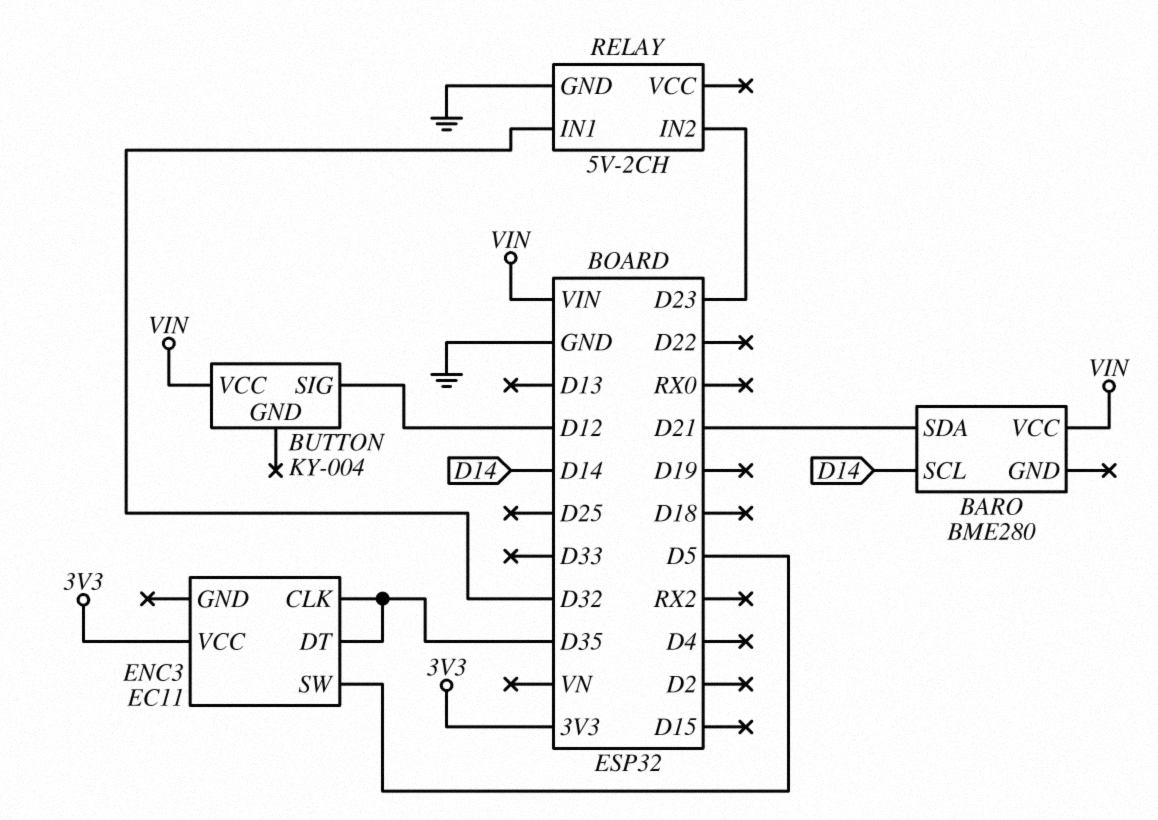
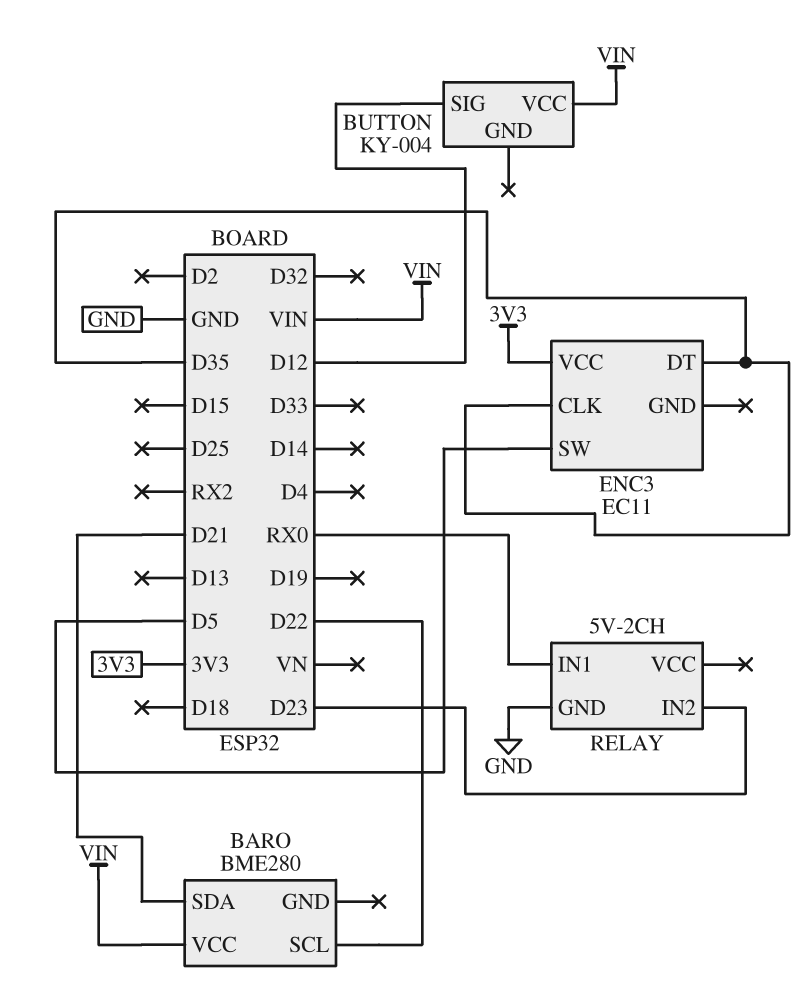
BARO pin SCL: D14 -> D22
RELAY pin IN1: D32 -> RX0

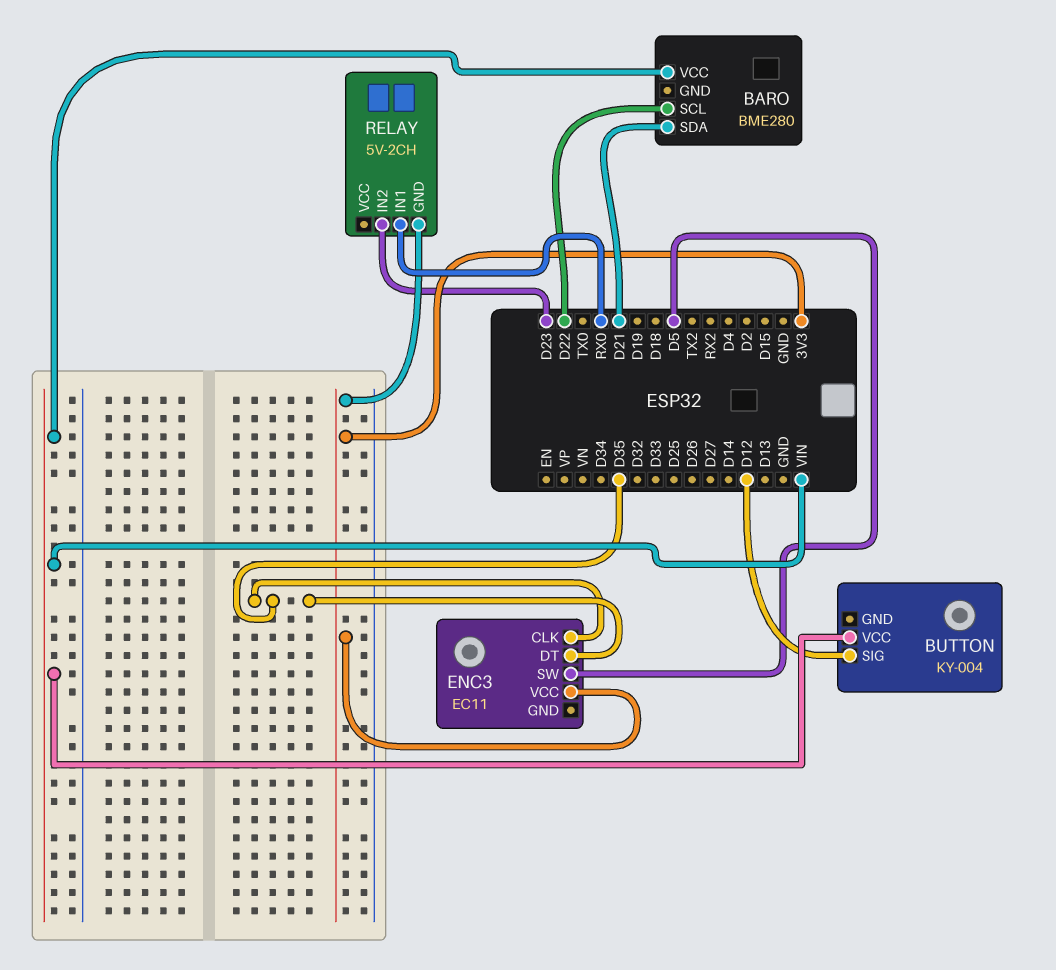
RELAY pin GND: GND -> 3V3

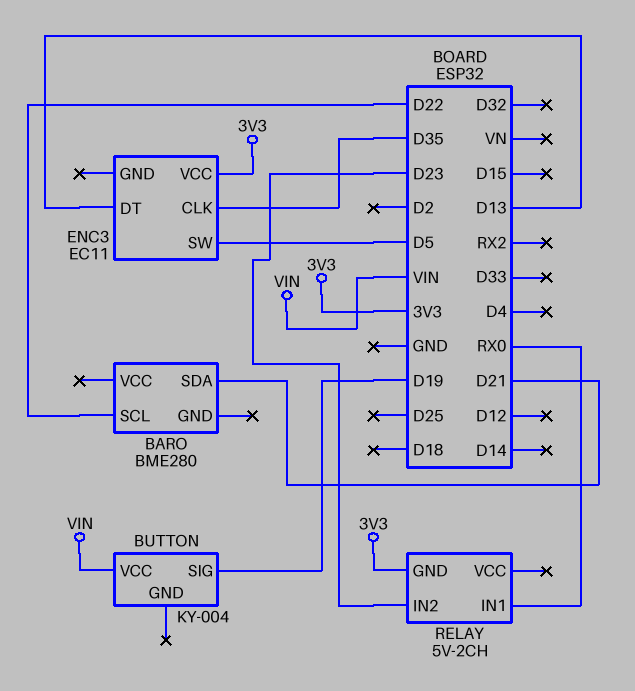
BARO pin VCC: VIN -> none
BUTTON pin SIG: D12 -> D19
ENC3 pin DT: D35 -> D13

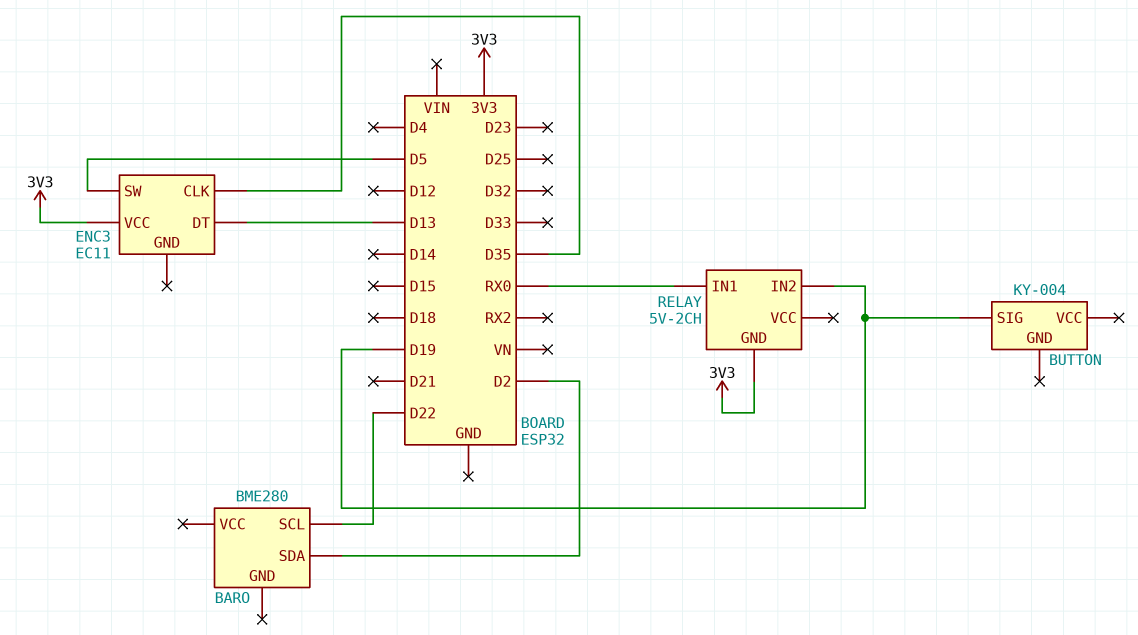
BARO pin SDA: D21 -> D2
BUTTON pin VCC: VIN -> none
RELAY pin IN2: D23 -> D19

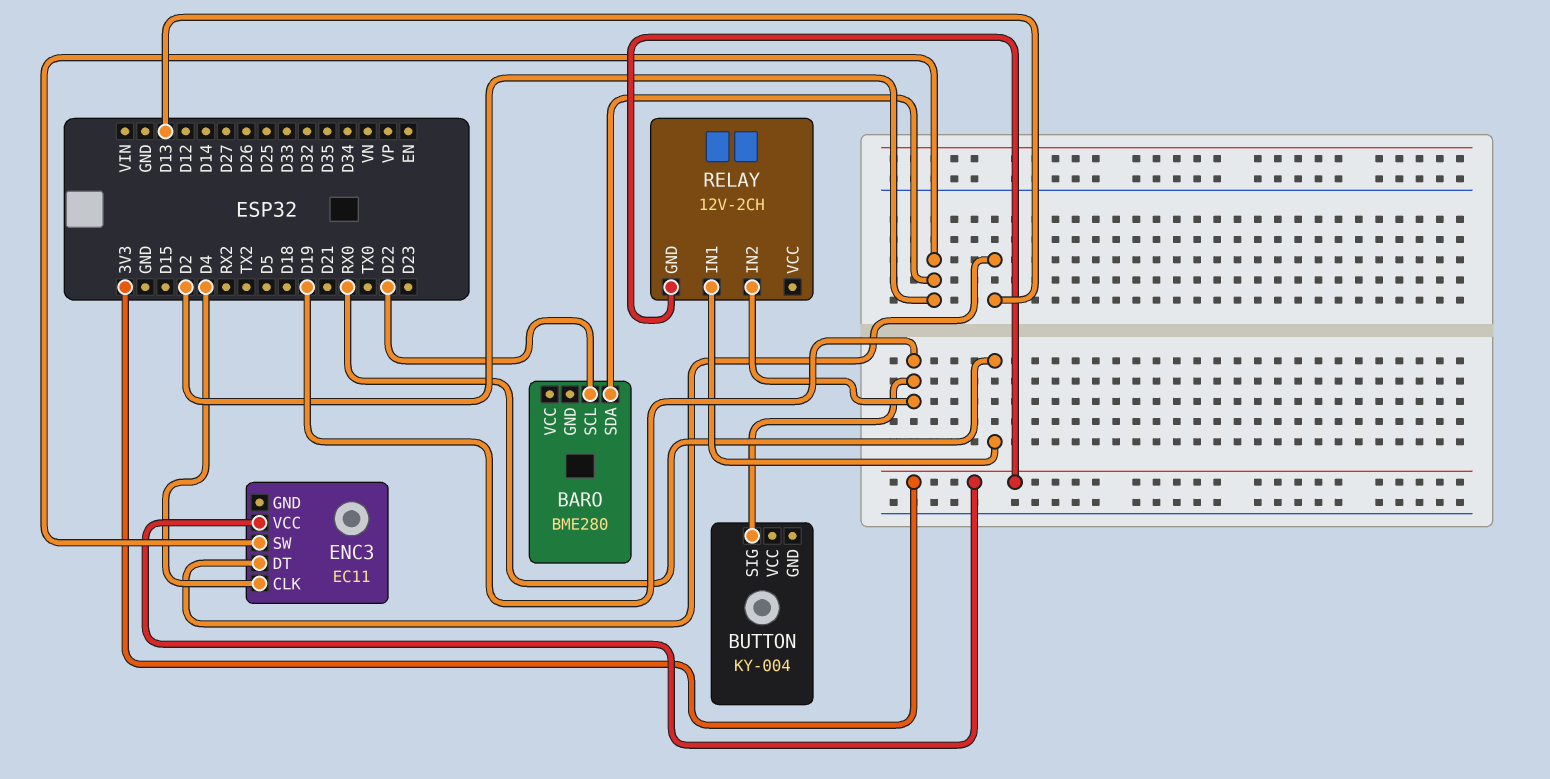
ENC3 pin CLK: D35 -> D4
ENC3 pin SW: D5 -> D2
RELAY: 5V-2CH -> 12V-2CH

